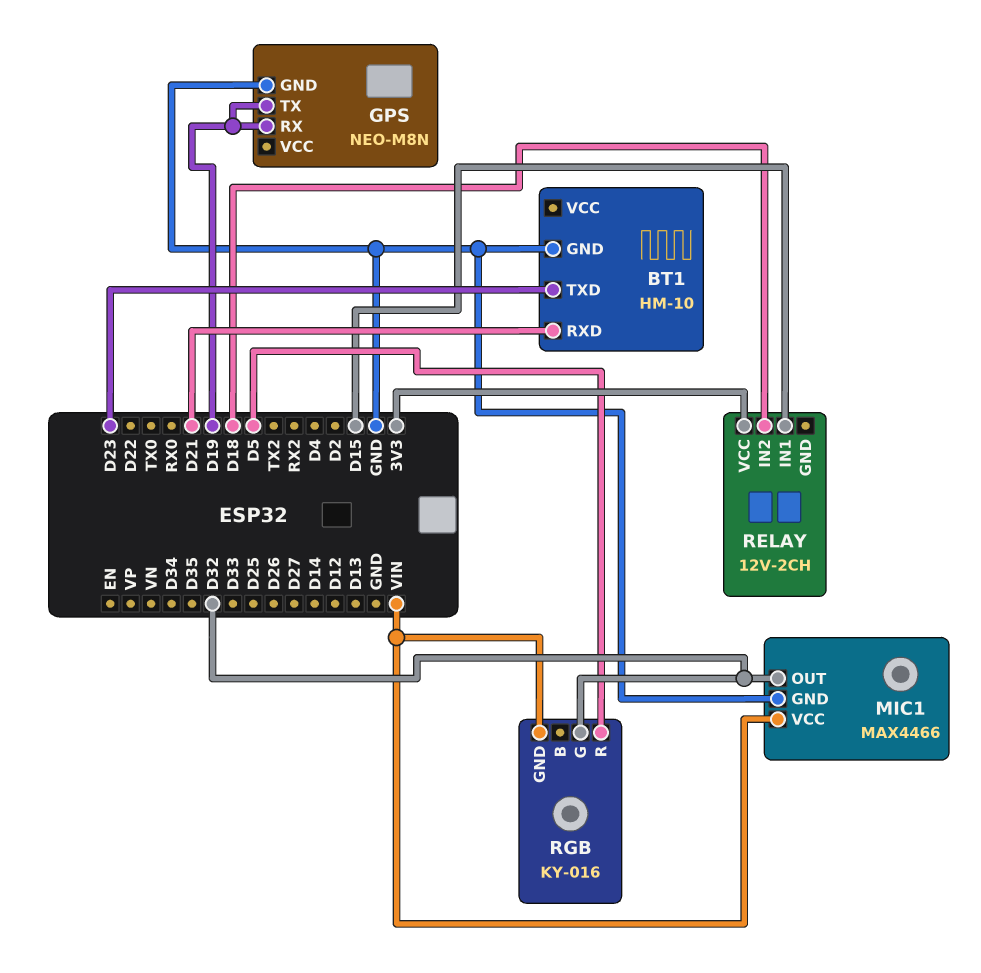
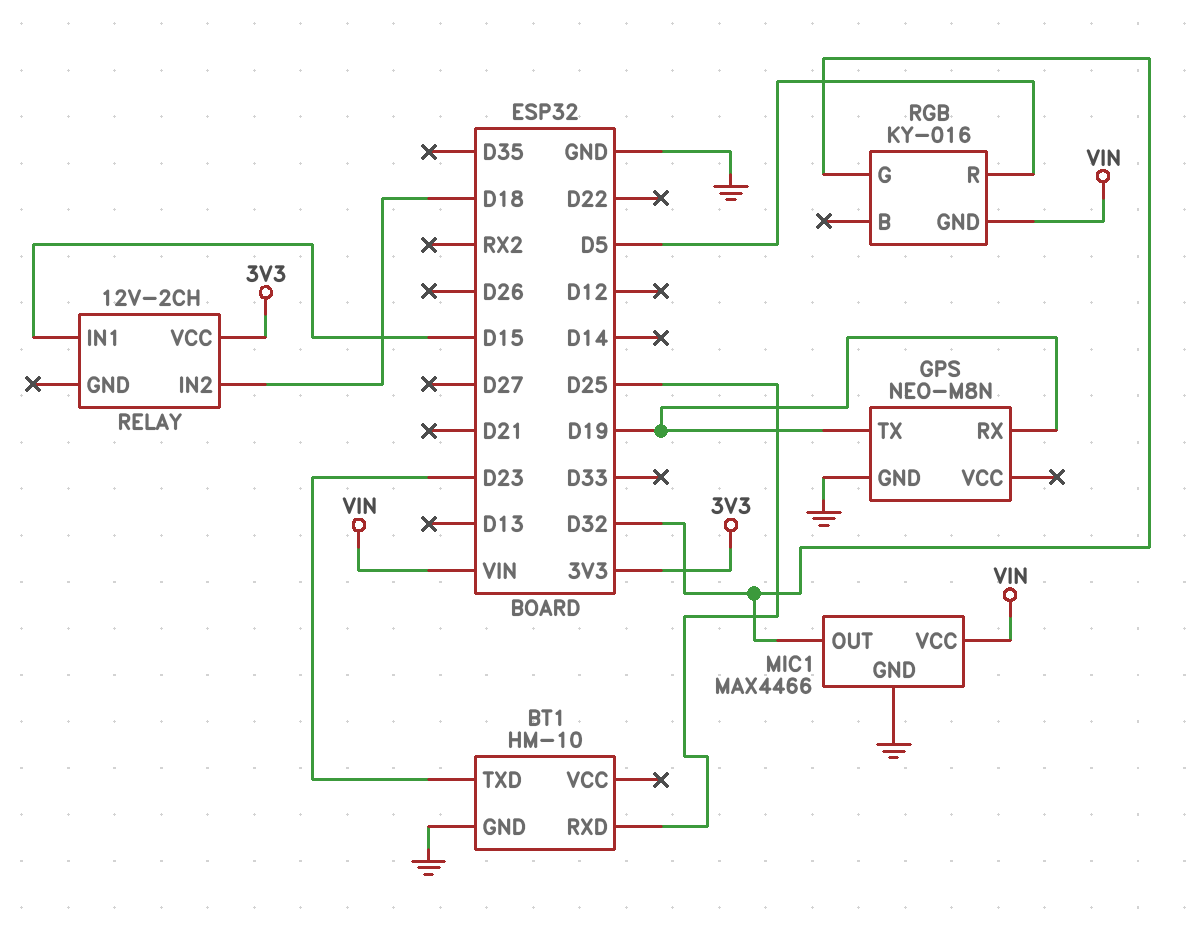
BT1 pin RXD: D21 -> D25

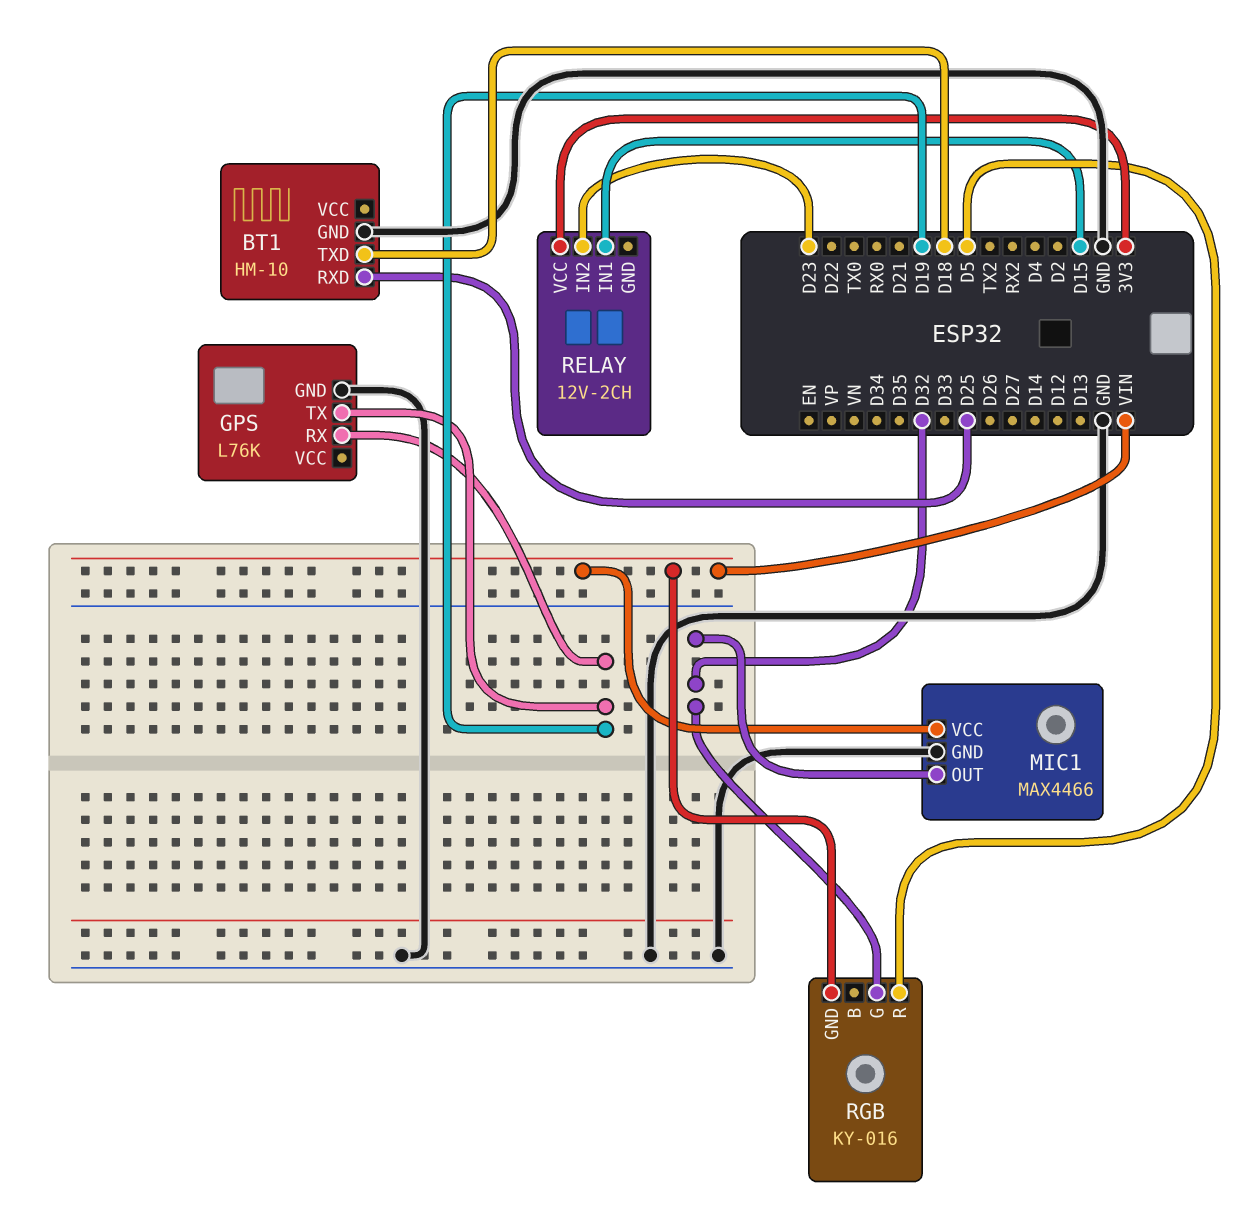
BT1 pin TXD: D23 -> D18
GPS: NEO-M8N -> L76K
RELAY pin IN2: D18 -> D23

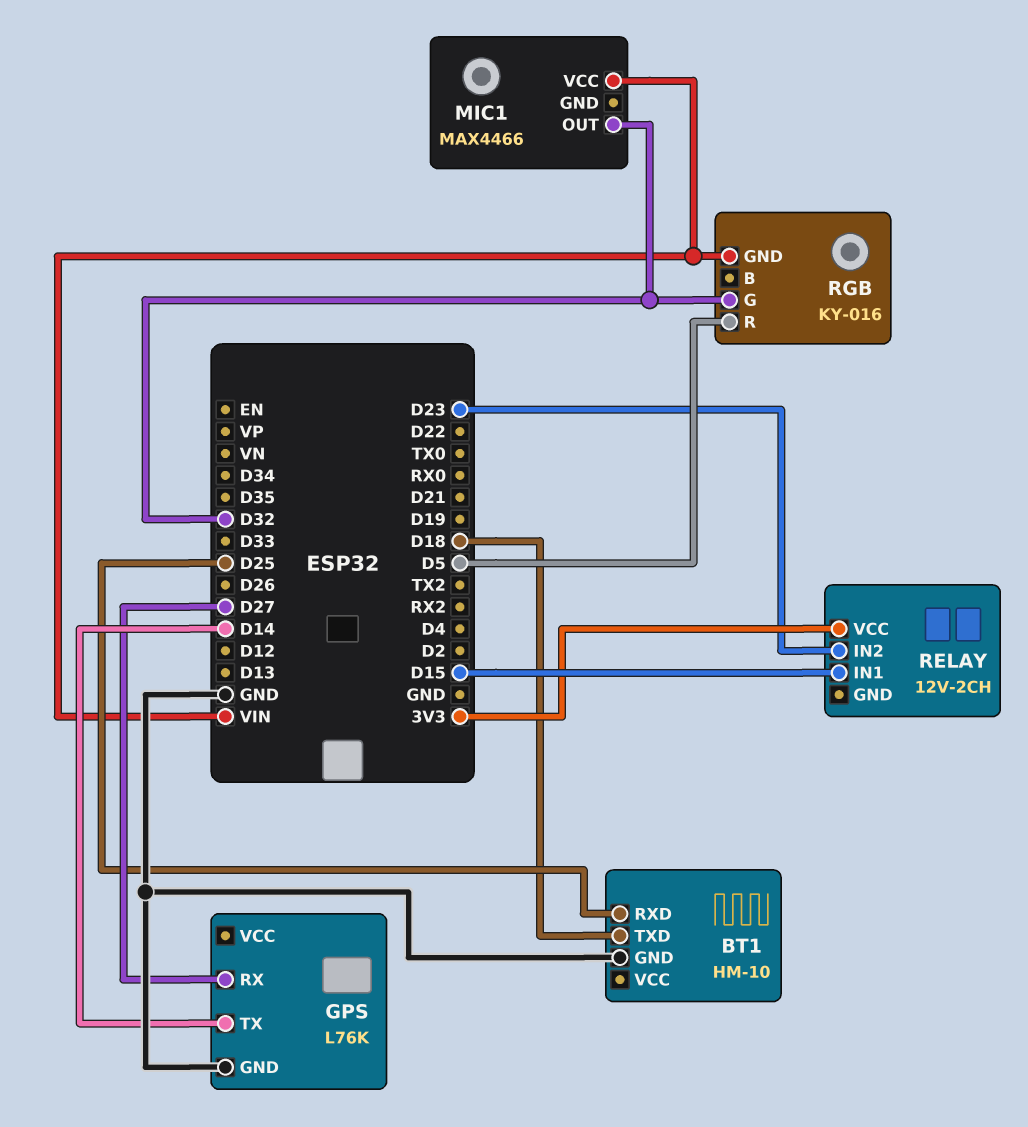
GPS pin RX: D19 -> D27
GPS pin TX: D19 -> D14
MIC1 pin GND: GND -> none

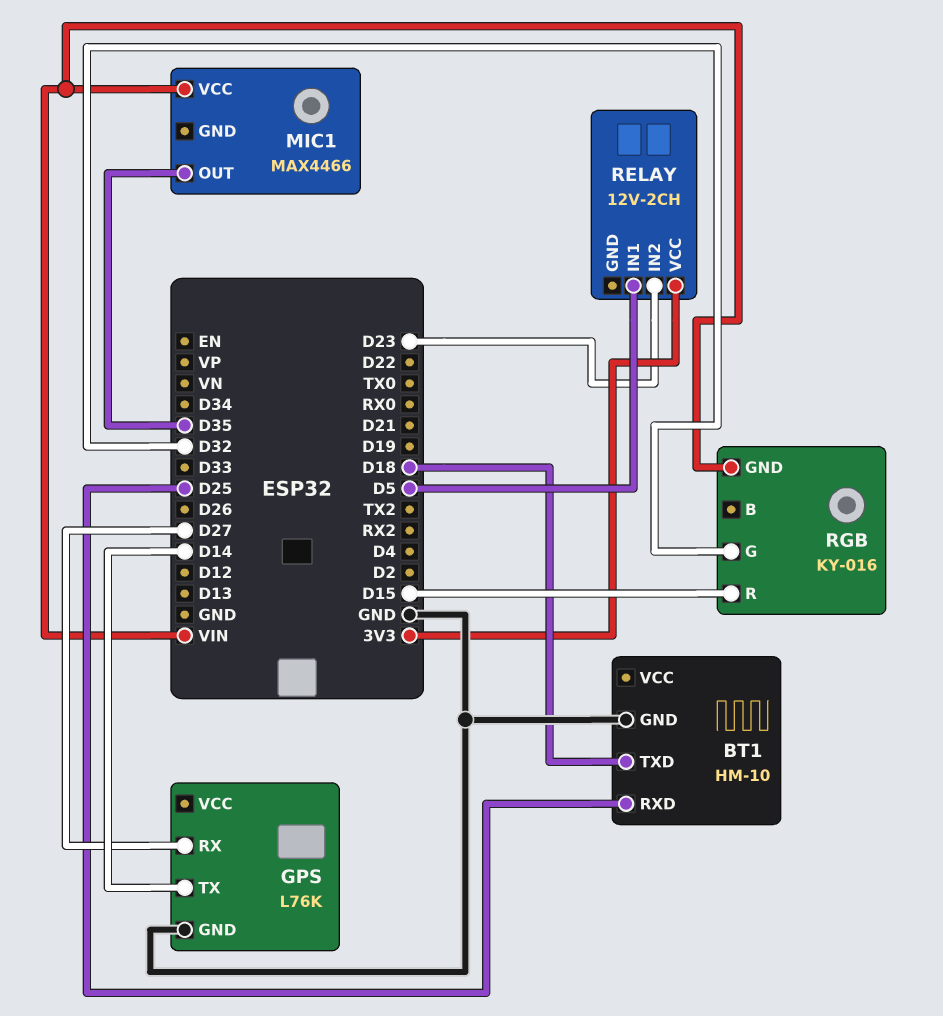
MIC1 pin OUT: D32 -> D35
RELAY pin IN1: D15 -> D5
RGB pin R: D5 -> D15

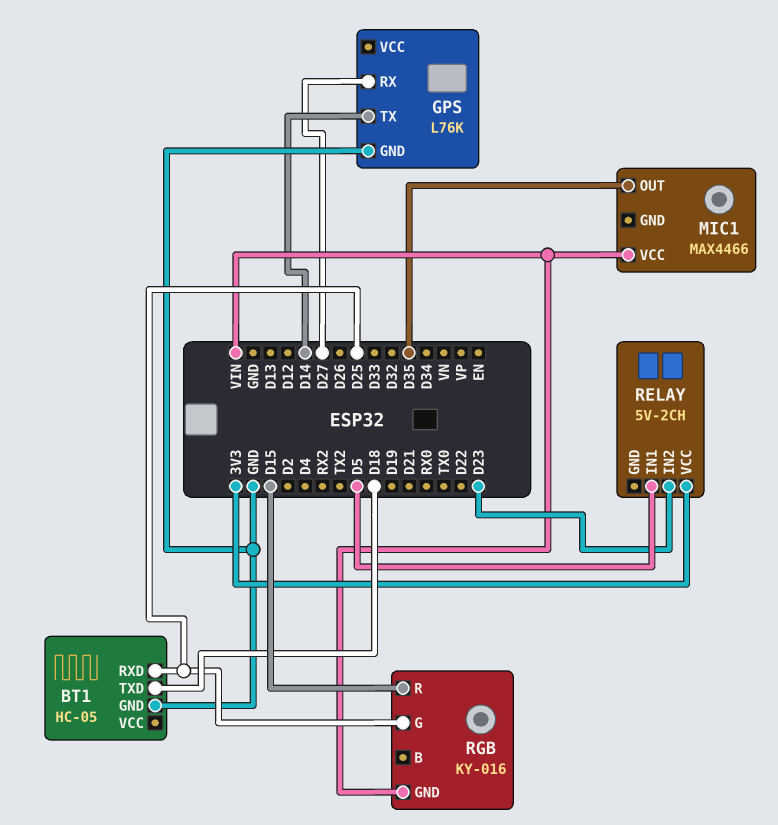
BT1: HM-10 -> HC-05
RELAY: 12V-2CH -> 5V-2CH
RGB pin G: D32 -> D25

